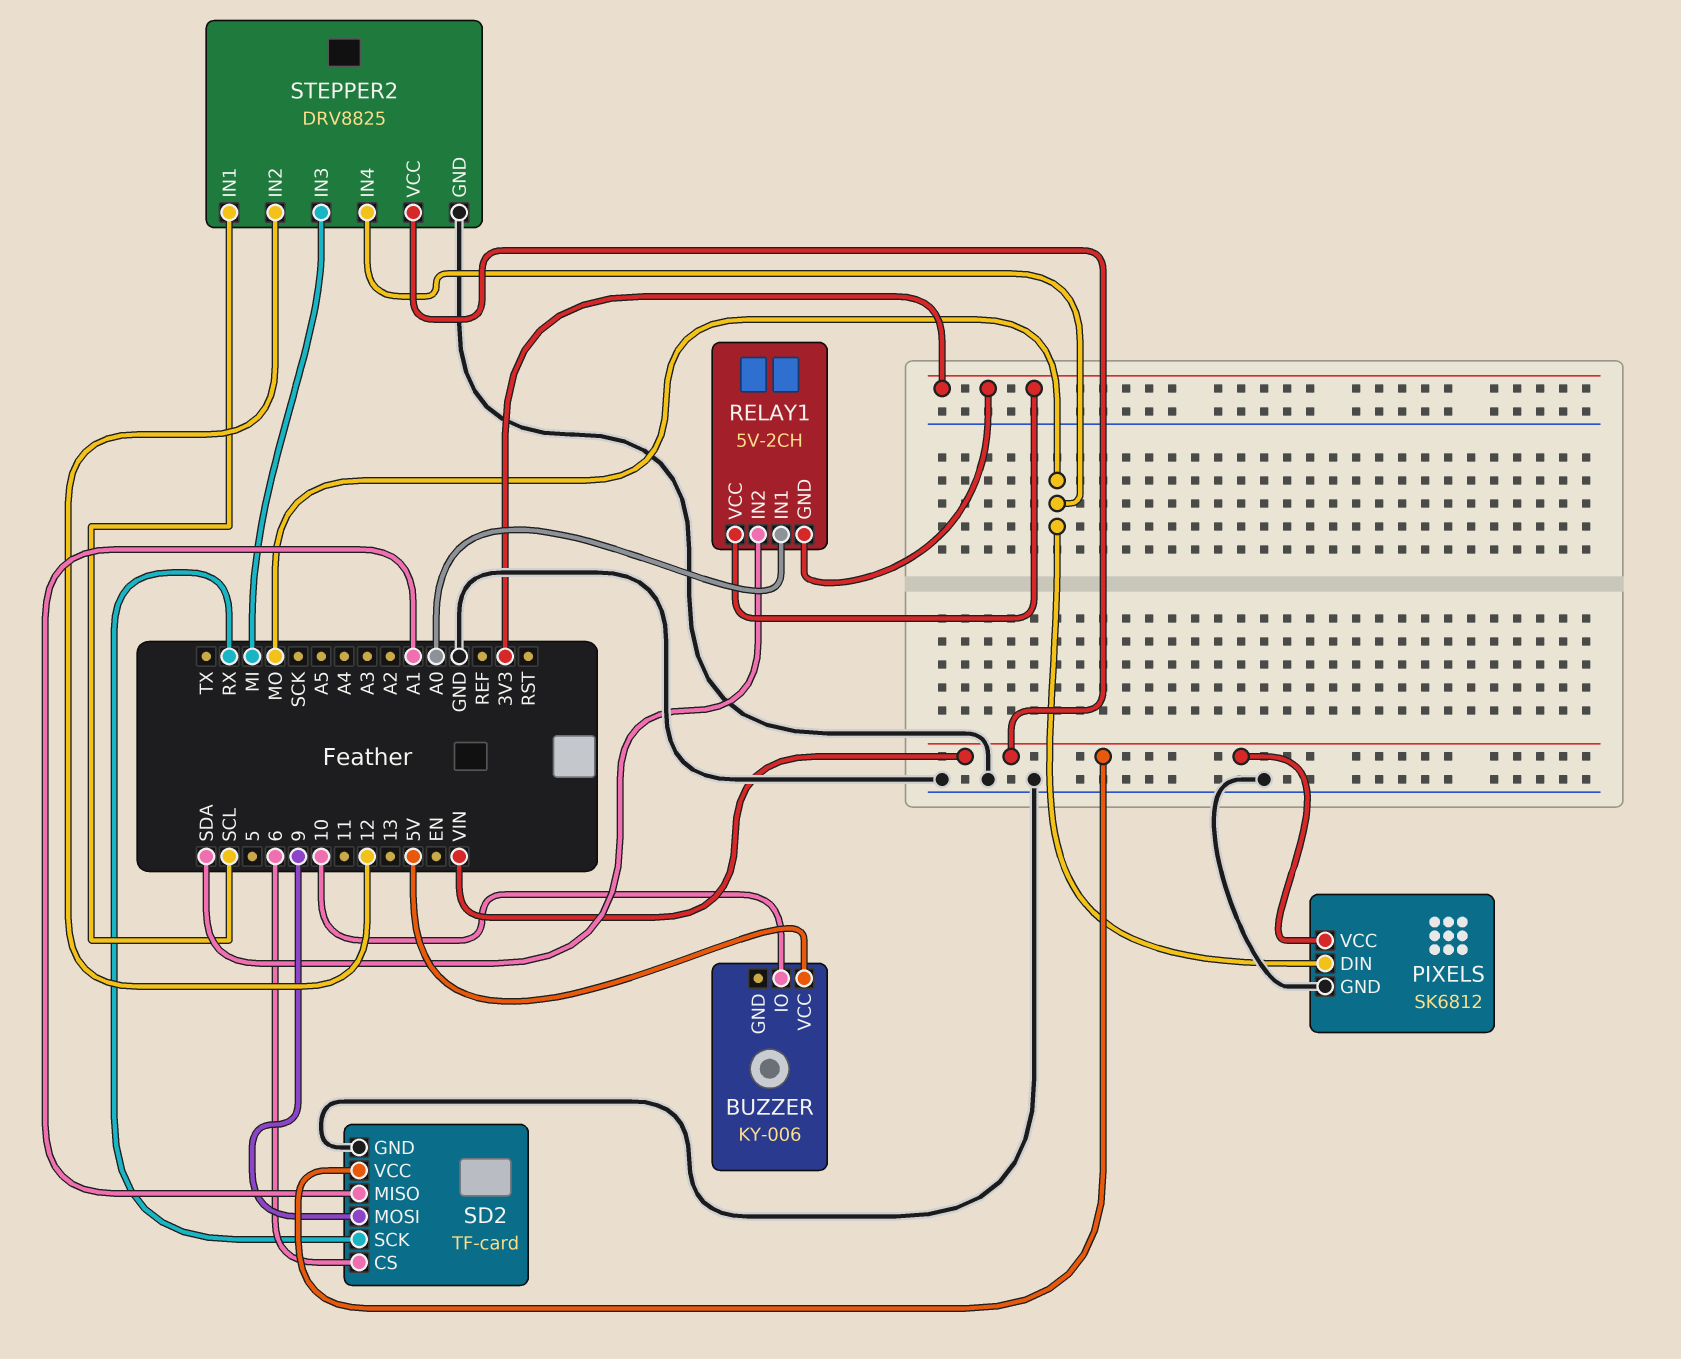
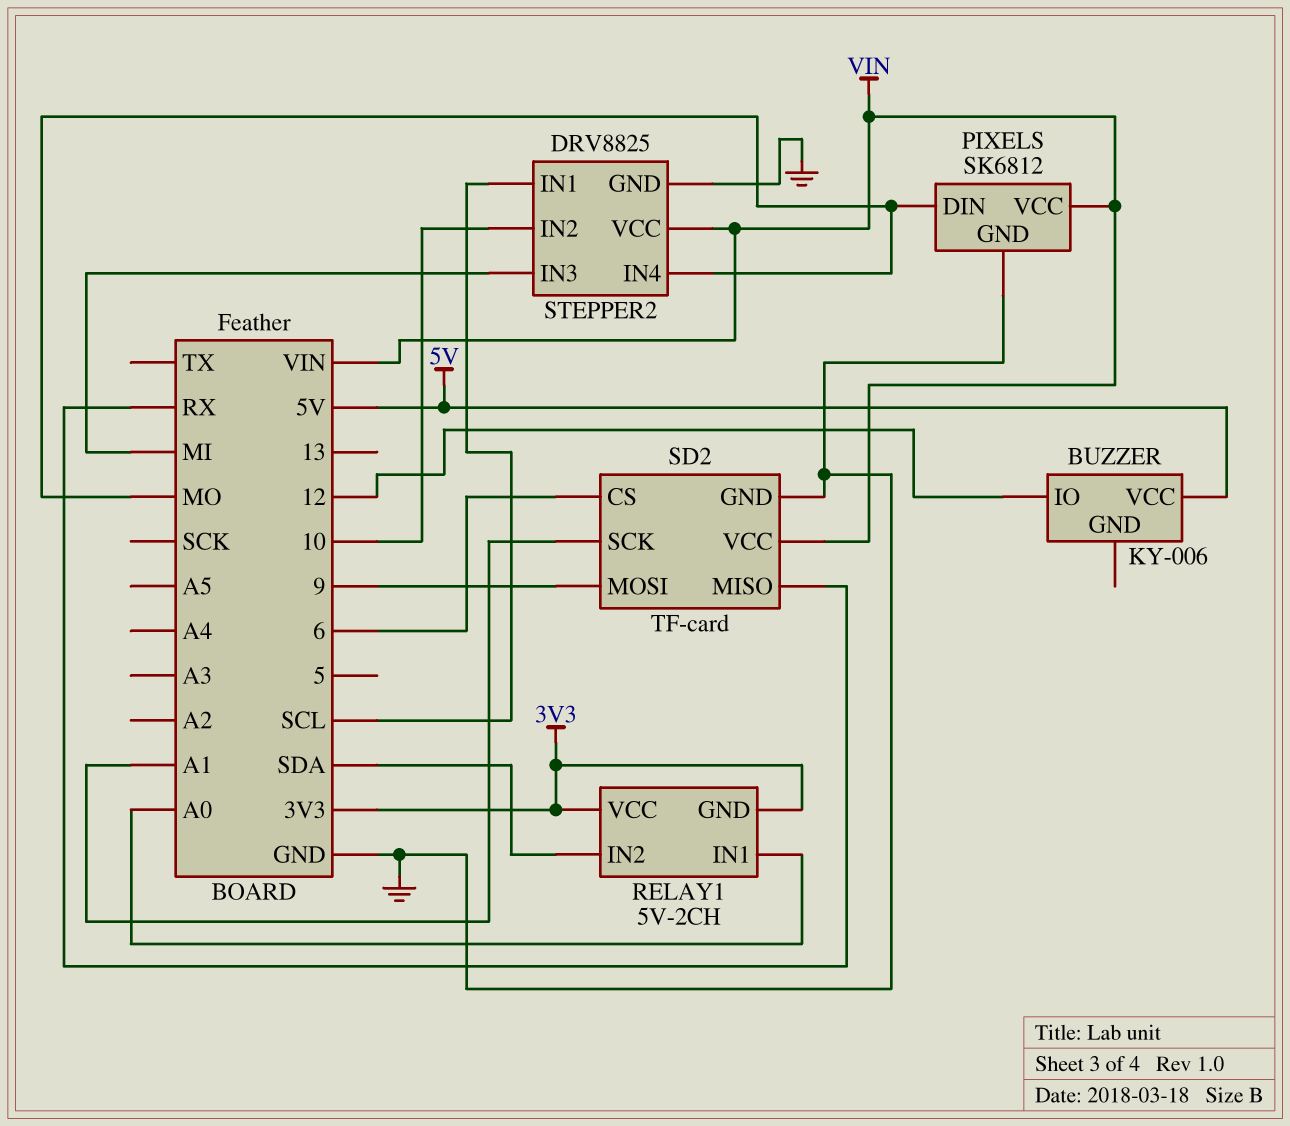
BUZZER pin IO: 10 -> 12
SD2 pin MISO: A1 -> RX
SD2 pin SCK: RX -> A1
STEPPER2 pin IN2: 12 -> 10

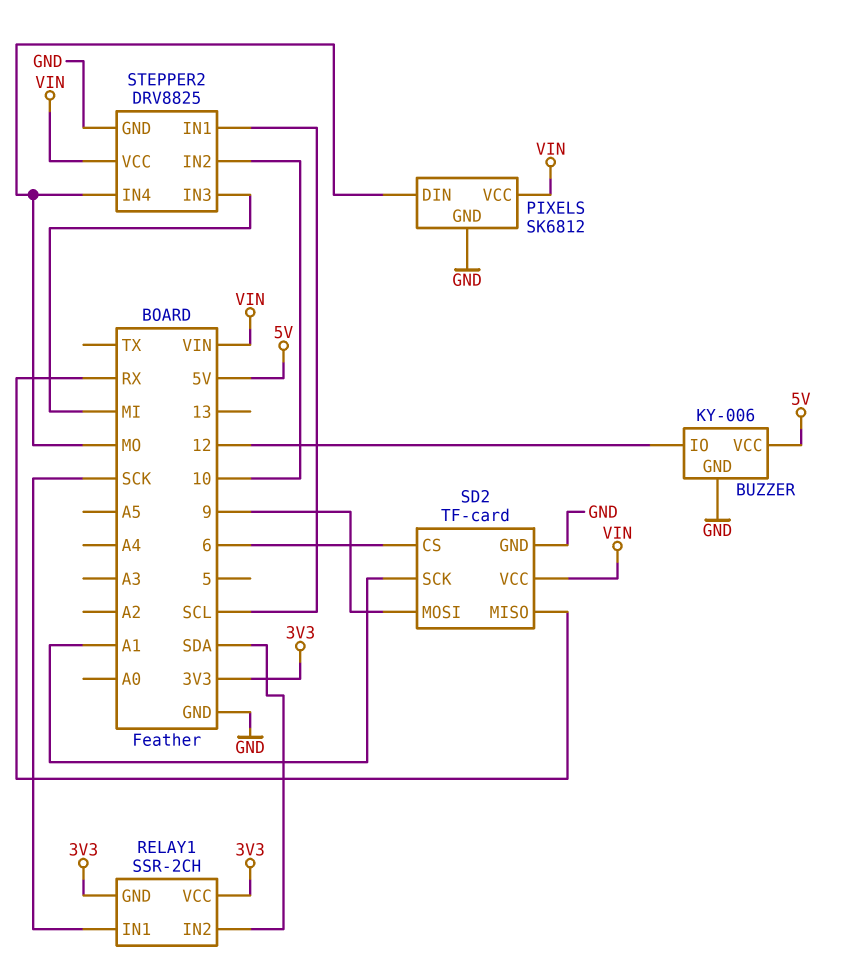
BUZZER pin GND: none -> GND
RELAY1: 5V-2CH -> SSR-2CH
RELAY1 pin IN1: A0 -> SCK

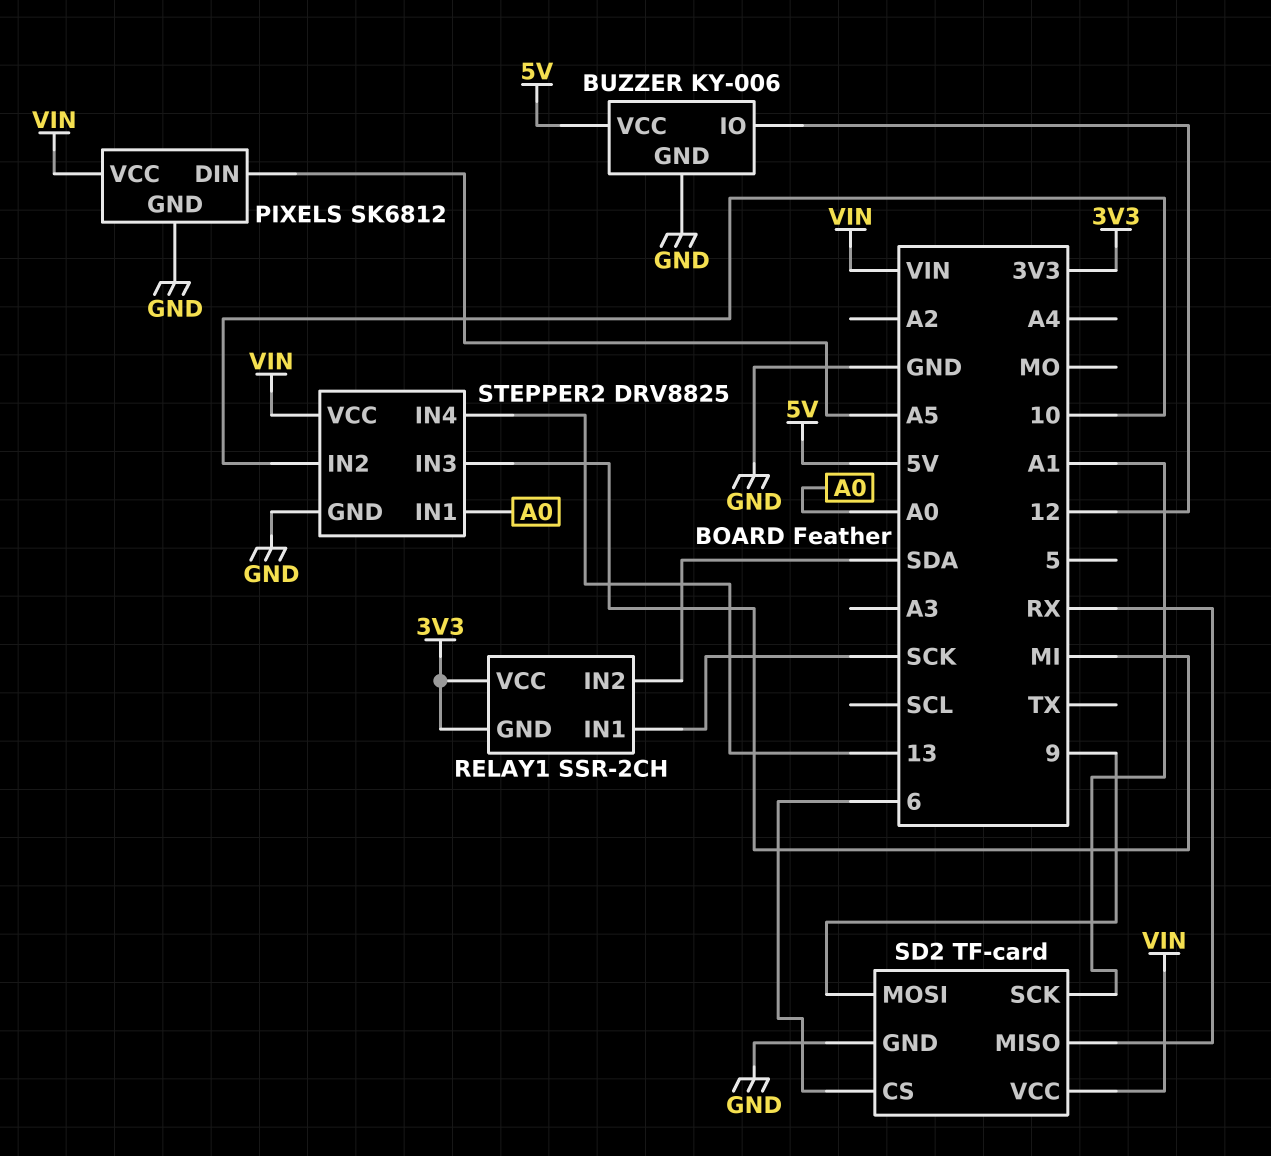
PIXELS pin DIN: MO -> A5
STEPPER2 pin IN1: SCL -> A0
STEPPER2 pin IN4: MO -> 13

